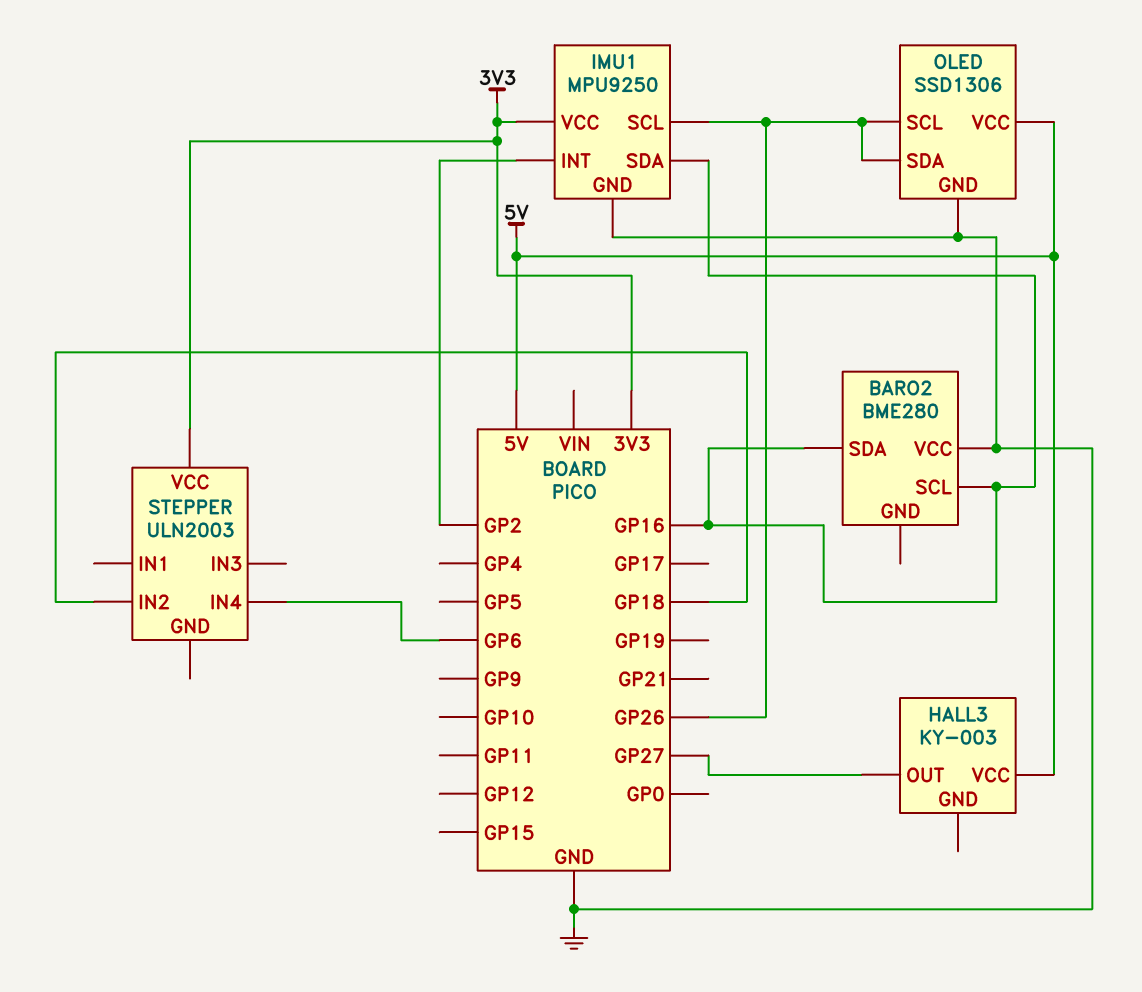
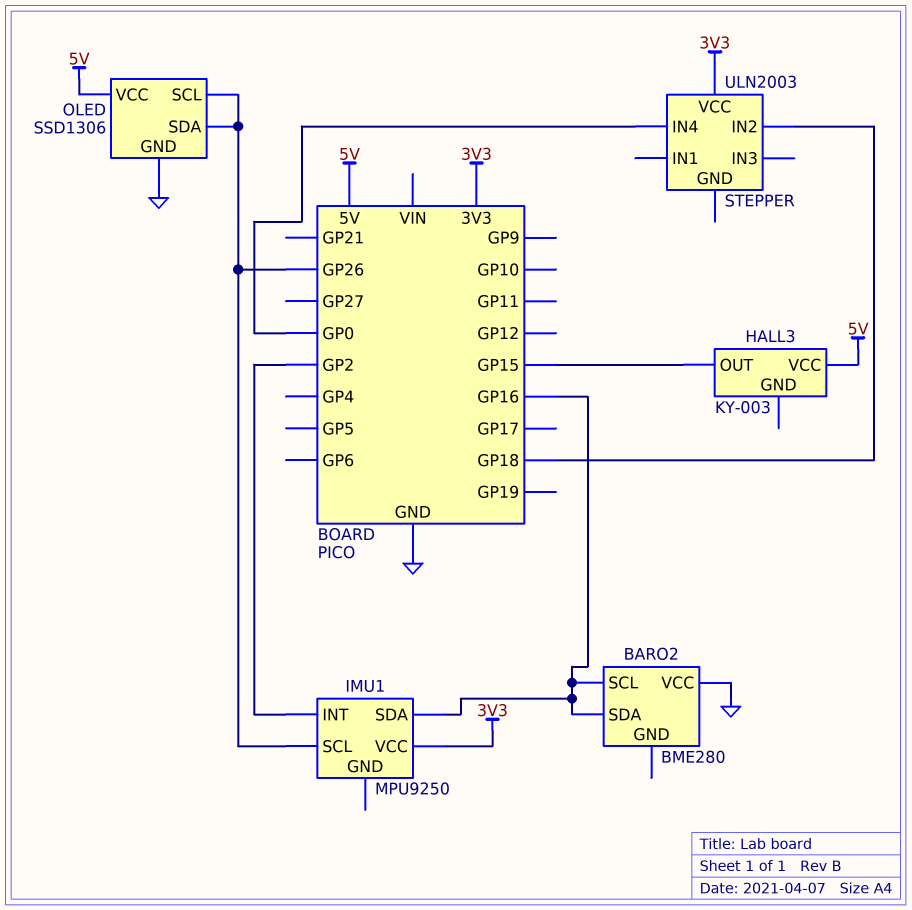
HALL3 pin OUT: GP27 -> GP15
IMU1 pin GND: GND -> none
STEPPER pin IN4: GP6 -> GP0

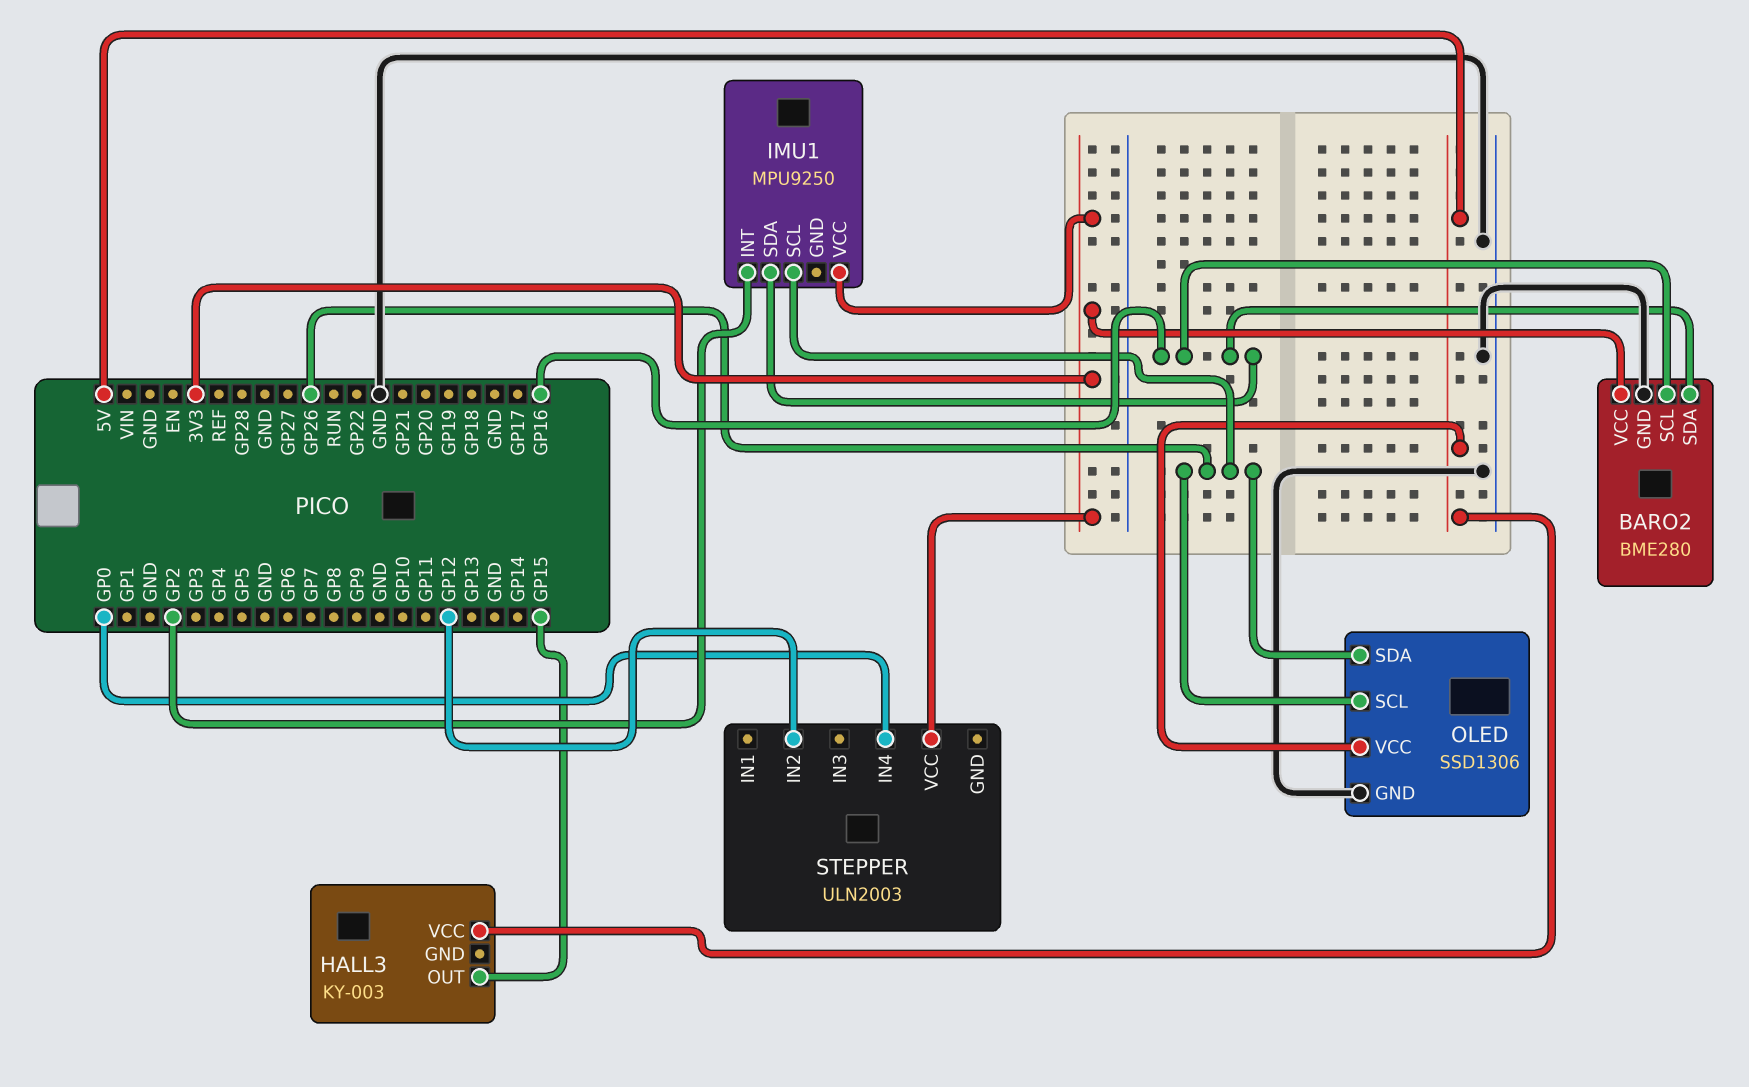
BARO2 pin GND: none -> GND
BARO2 pin VCC: GND -> 3V3
STEPPER pin IN2: GP18 -> GP12

